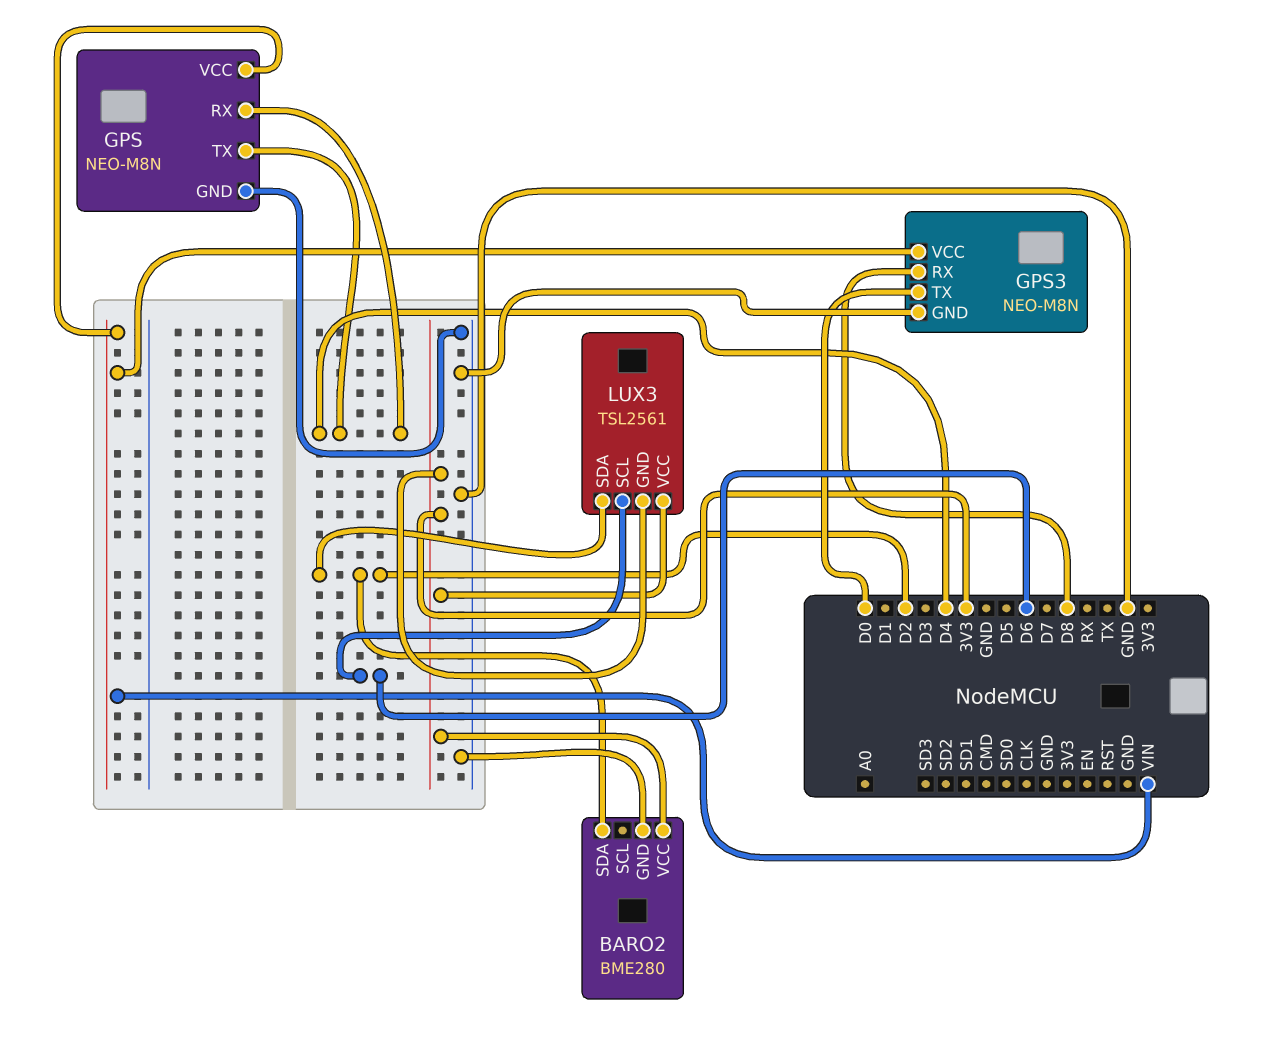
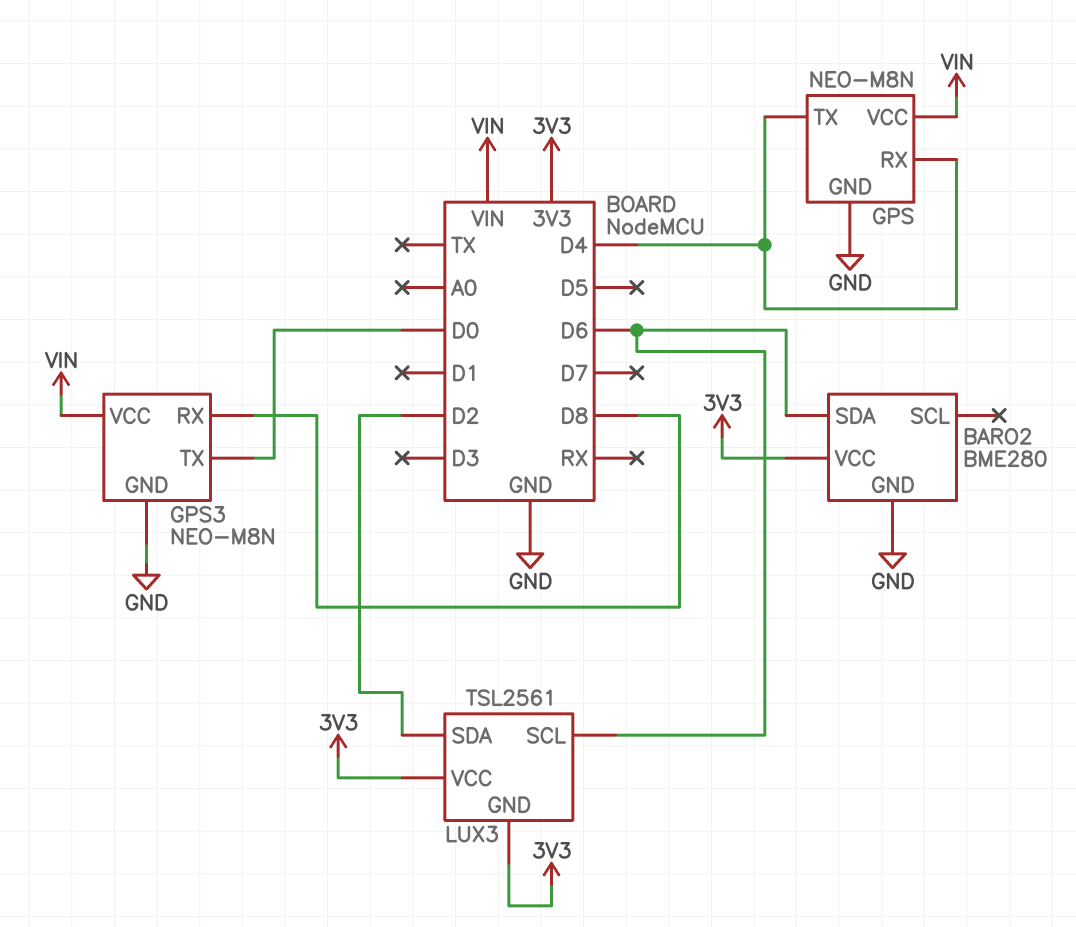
BARO2 pin SDA: D2 -> D6

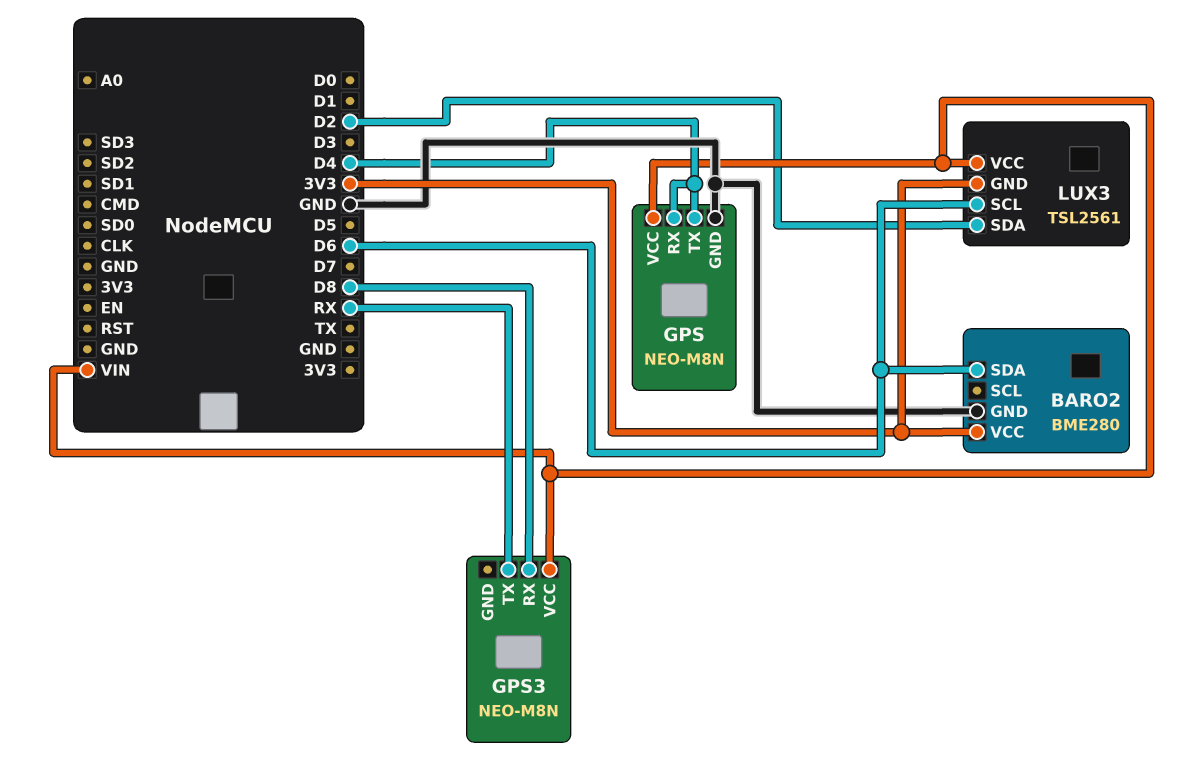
GPS3 pin GND: GND -> none
GPS3 pin TX: D0 -> RX
LUX3 pin VCC: 3V3 -> VIN

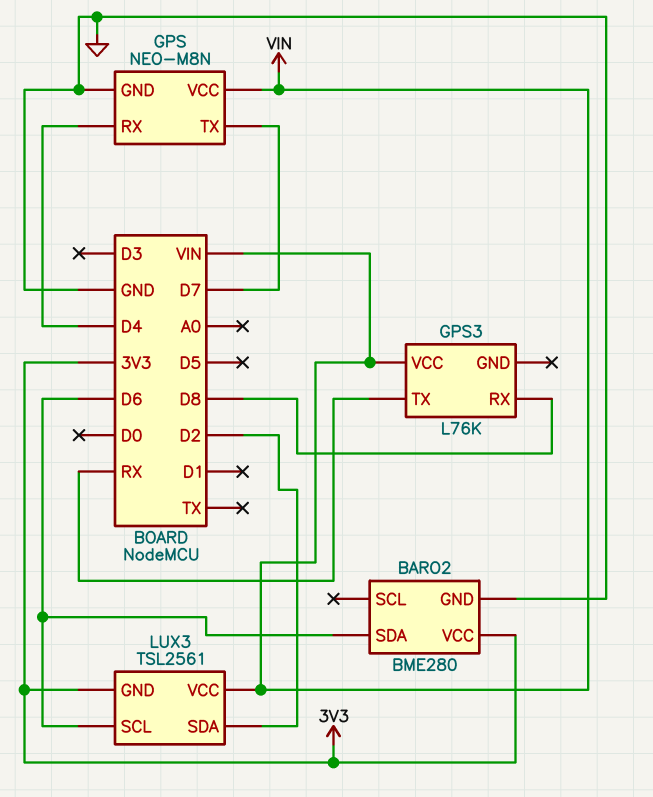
GPS pin TX: D4 -> D7
GPS3: NEO-M8N -> L76K

